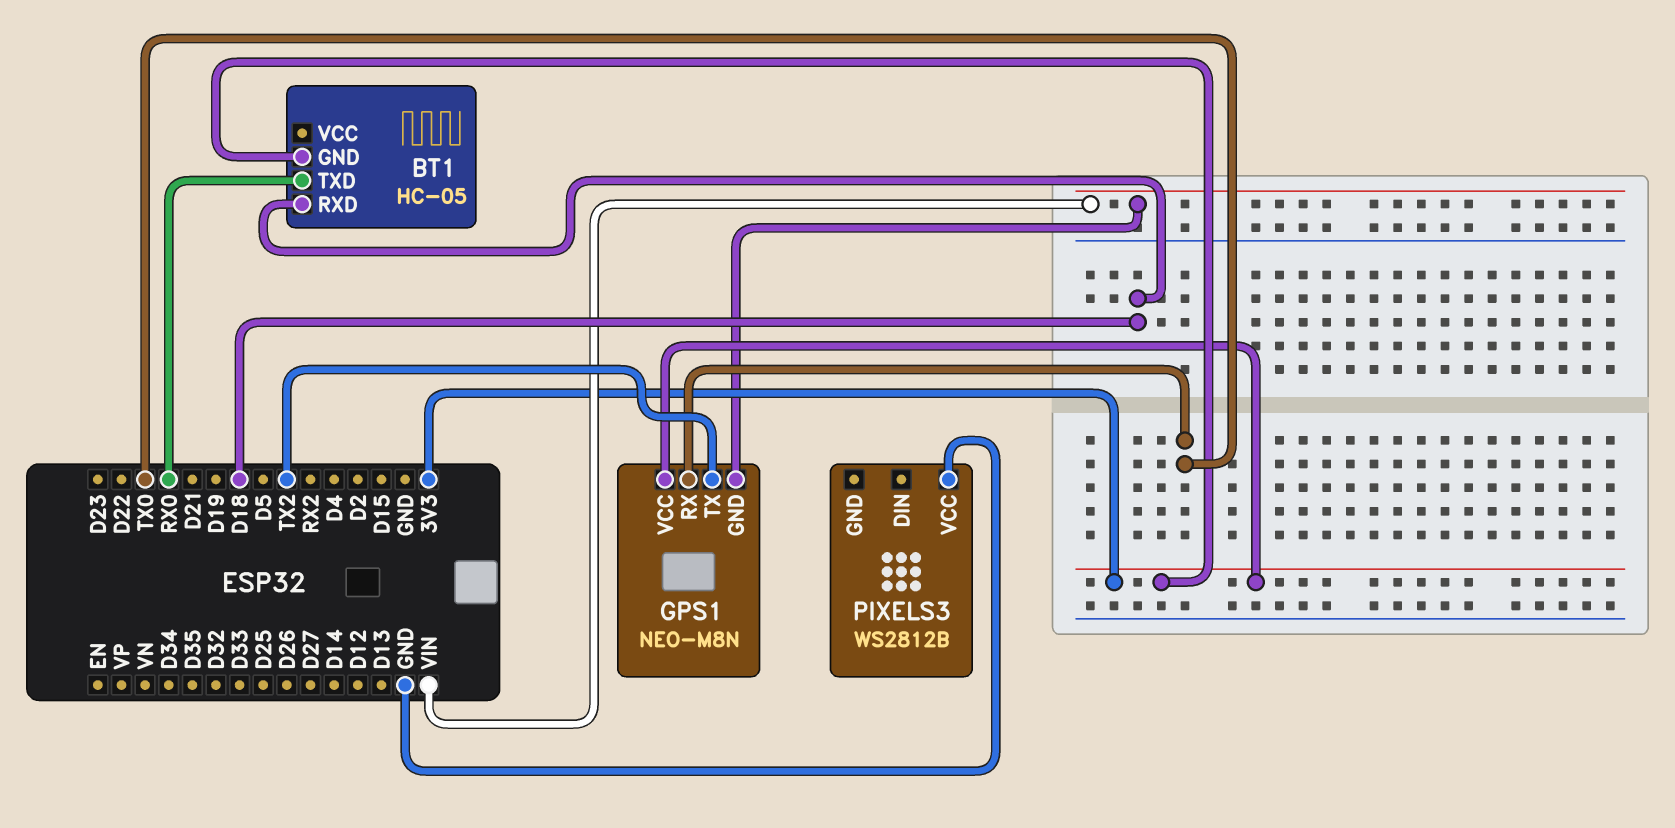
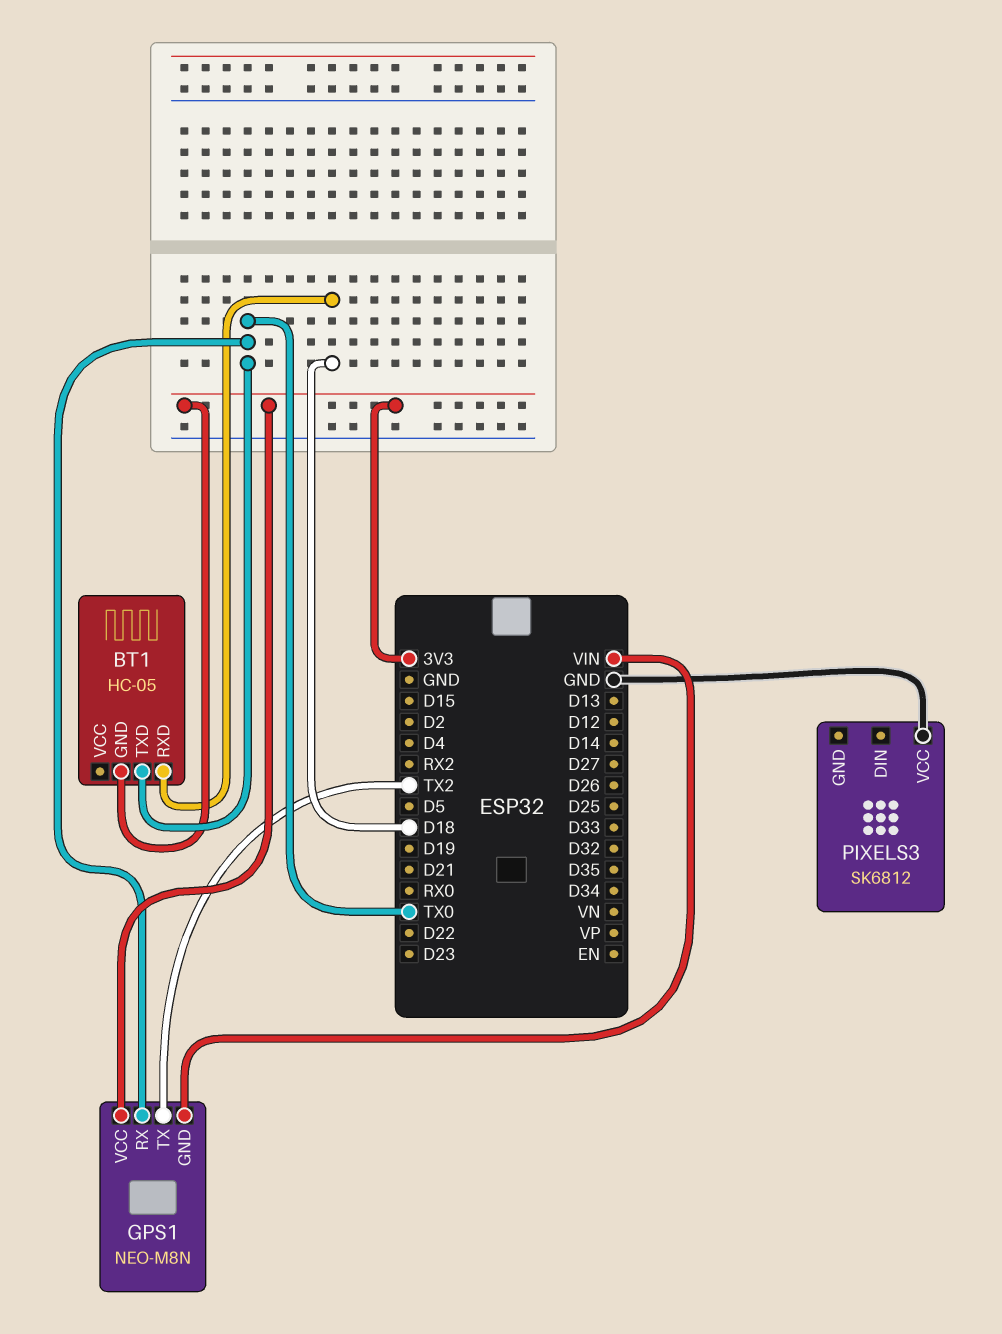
BT1 pin TXD: RX0 -> TX0
PIXELS3: WS2812B -> SK6812

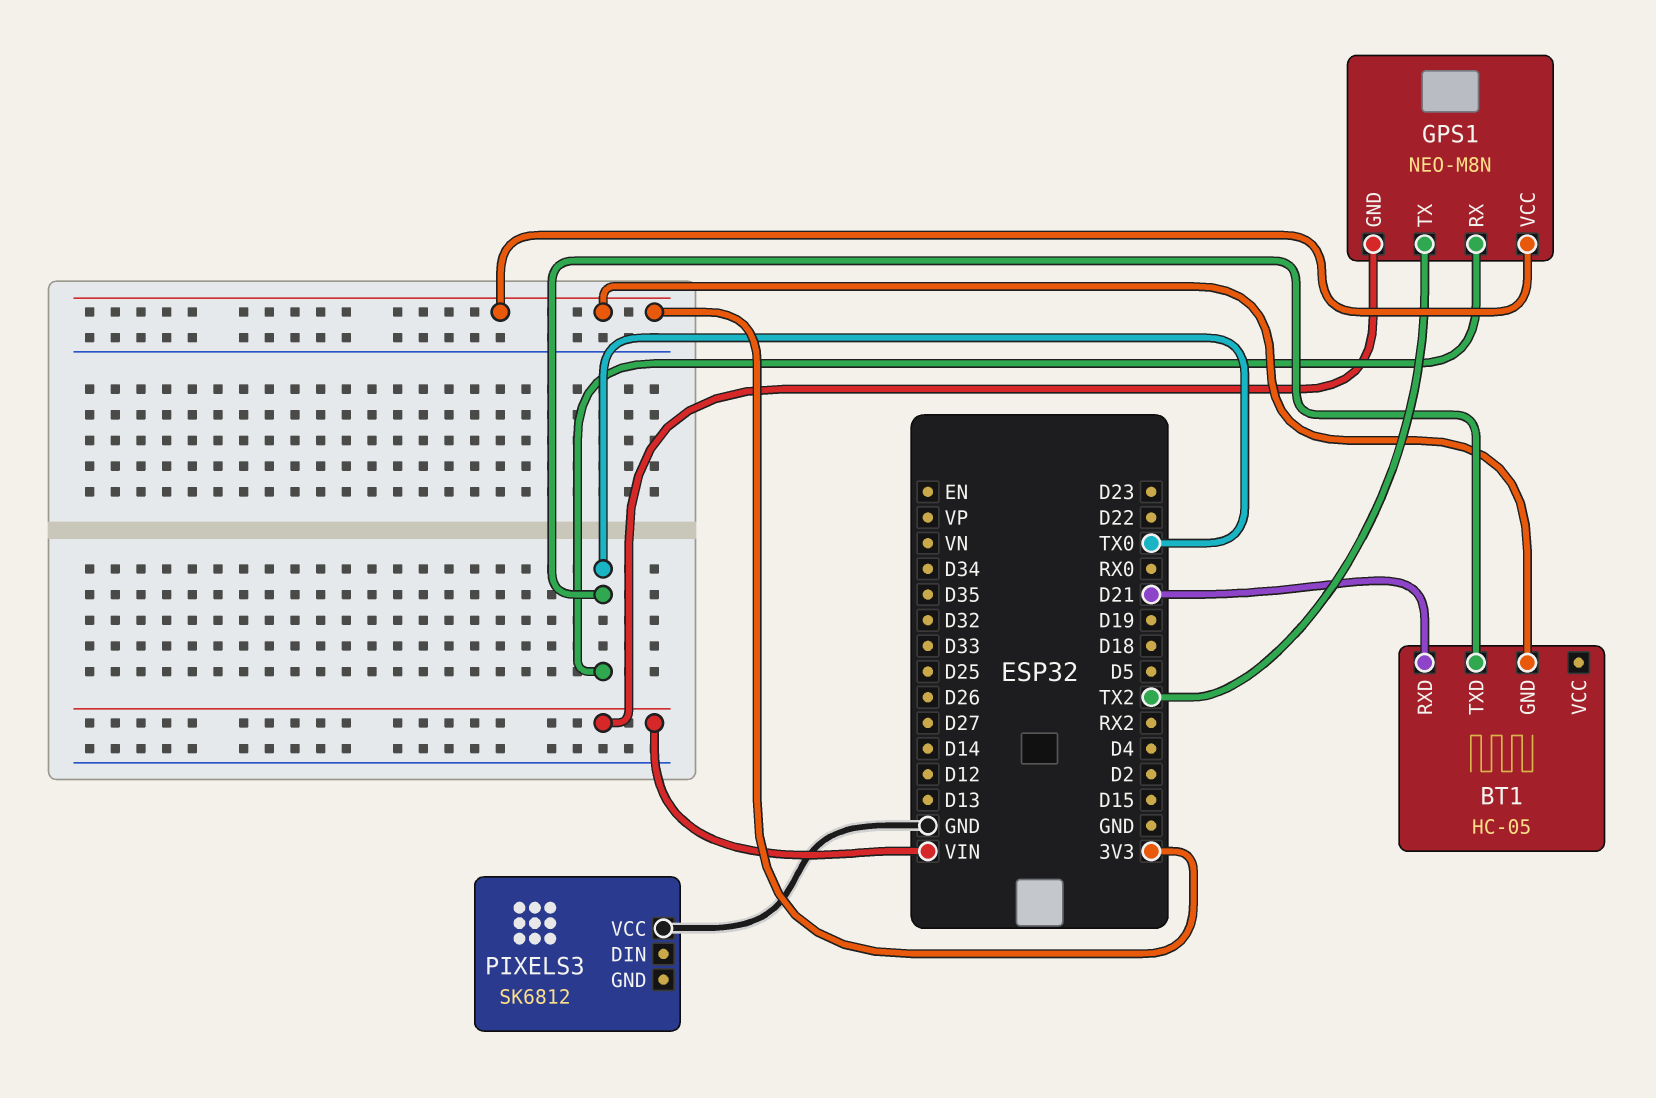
BT1 pin RXD: D18 -> D21

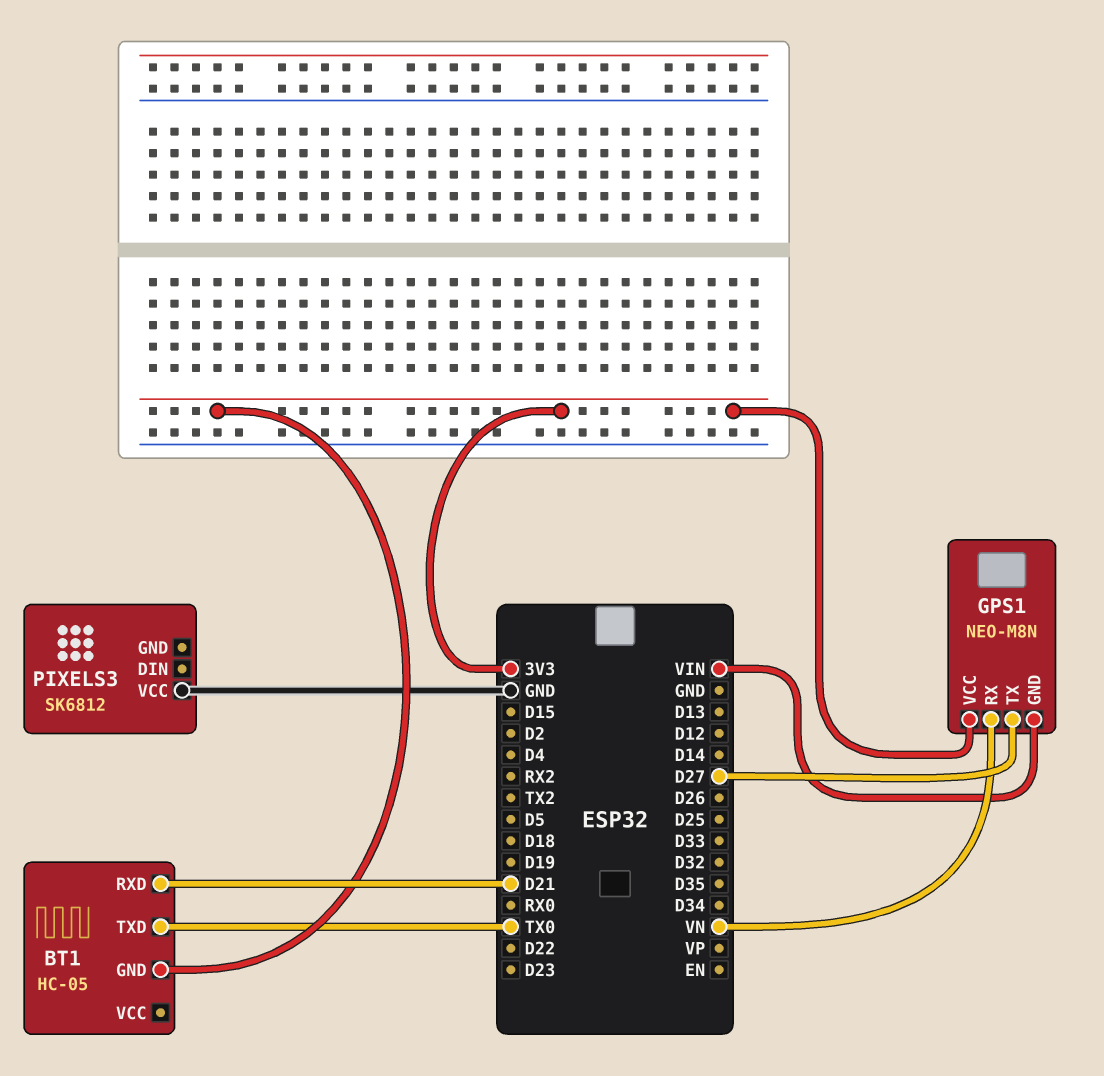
GPS1 pin RX: TX0 -> VN
GPS1 pin TX: TX2 -> D27

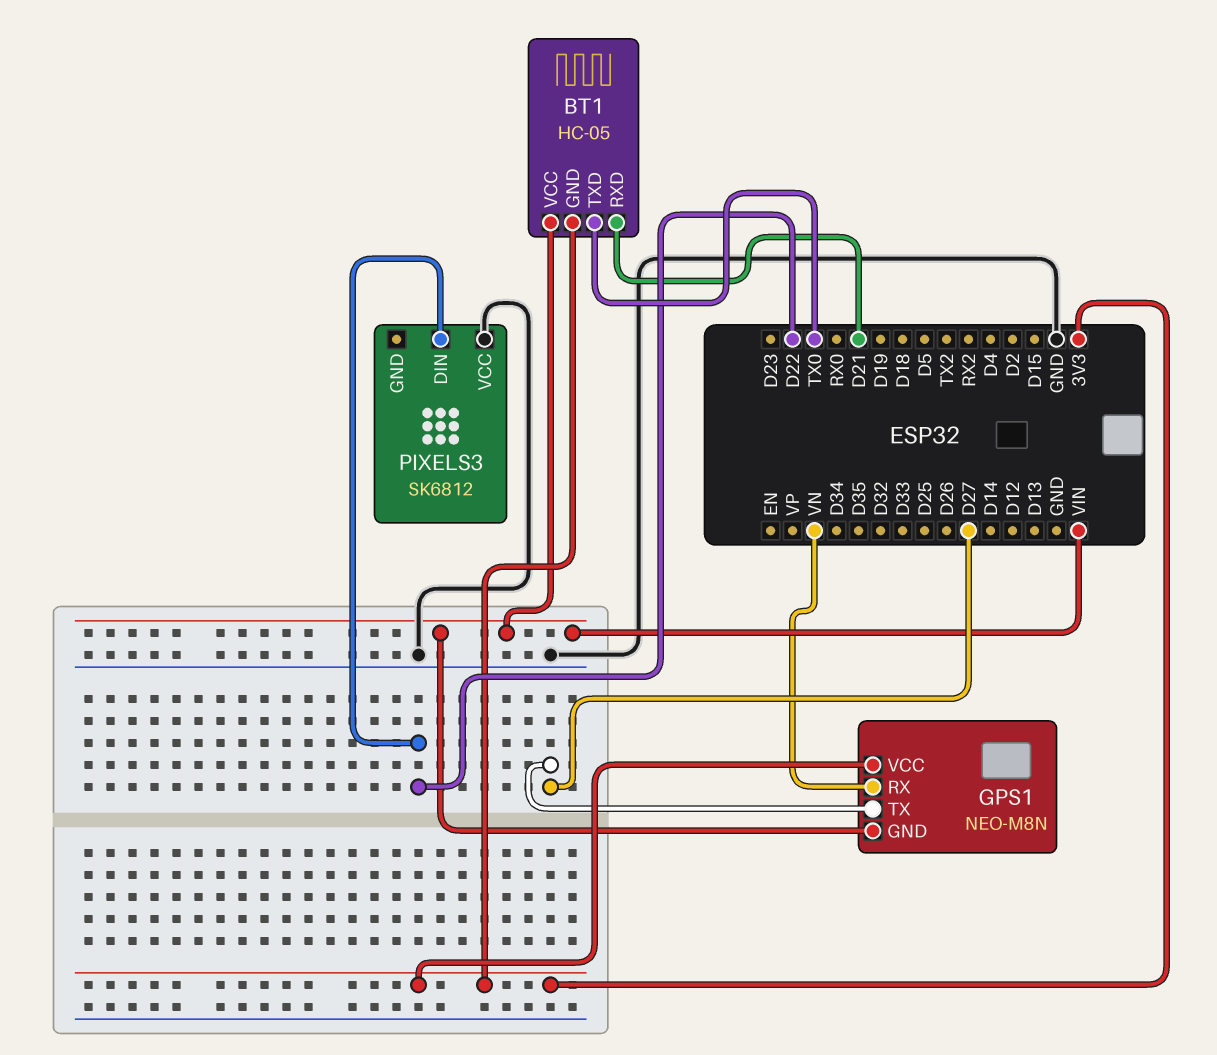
BT1 pin VCC: none -> VIN
PIXELS3 pin DIN: none -> D22

